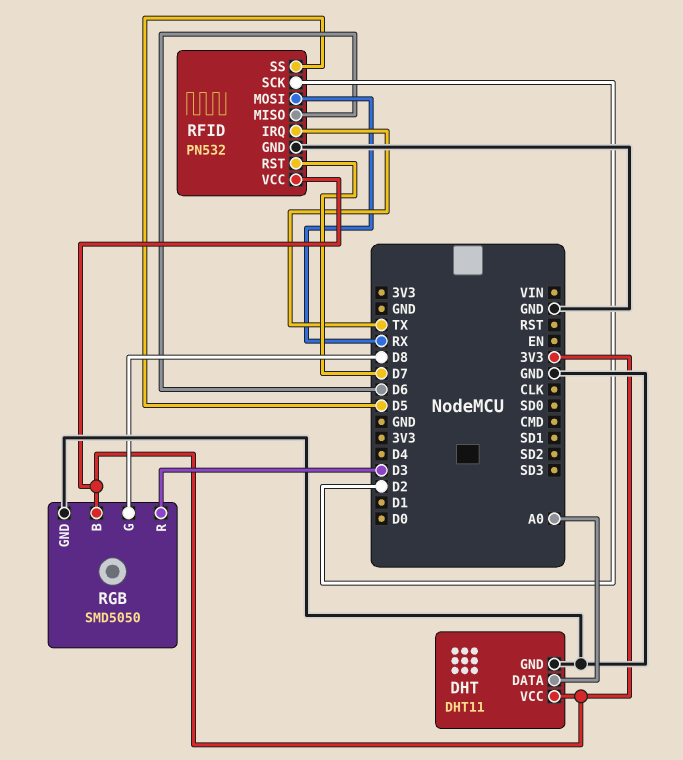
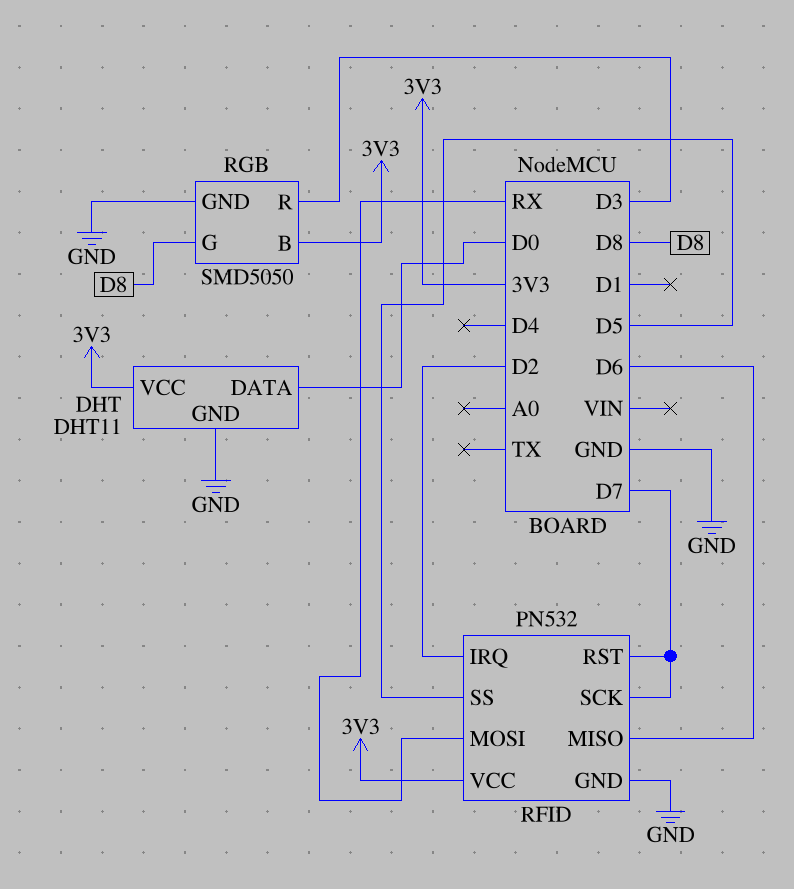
DHT pin DATA: A0 -> D0
RFID pin IRQ: TX -> D2
RFID pin SCK: D2 -> D7

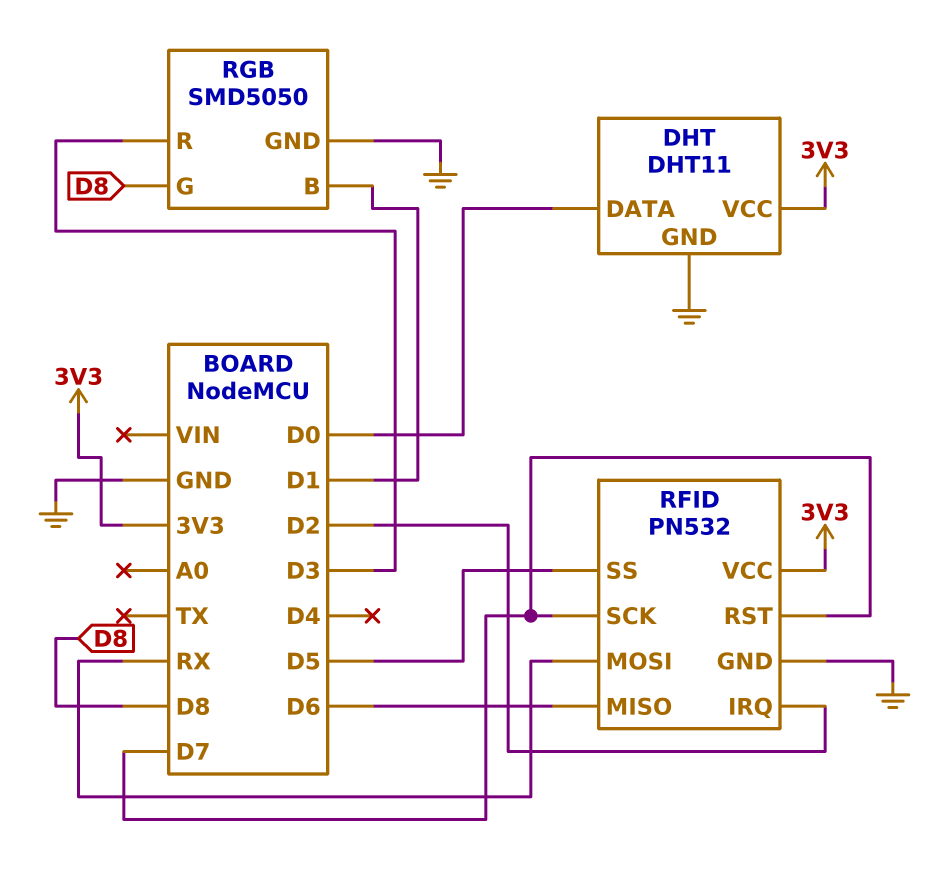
RGB pin B: 3V3 -> D1

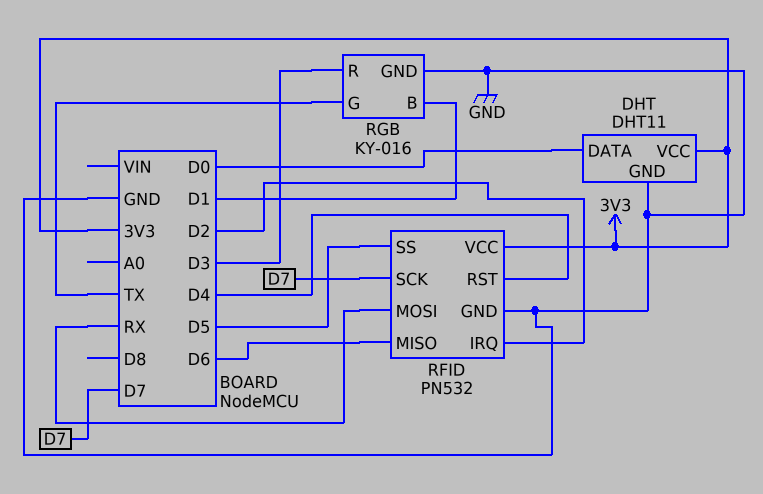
RFID pin RST: D7 -> D4
RGB: SMD5050 -> KY-016
RGB pin G: D8 -> TX

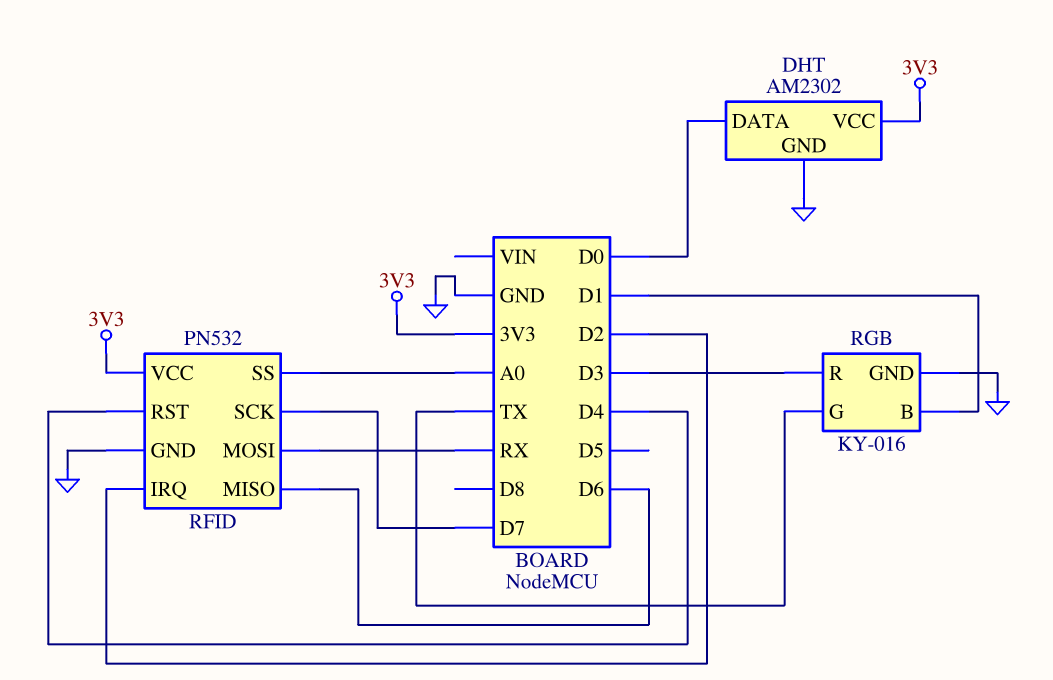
DHT: DHT11 -> AM2302
RFID pin SS: D5 -> A0

